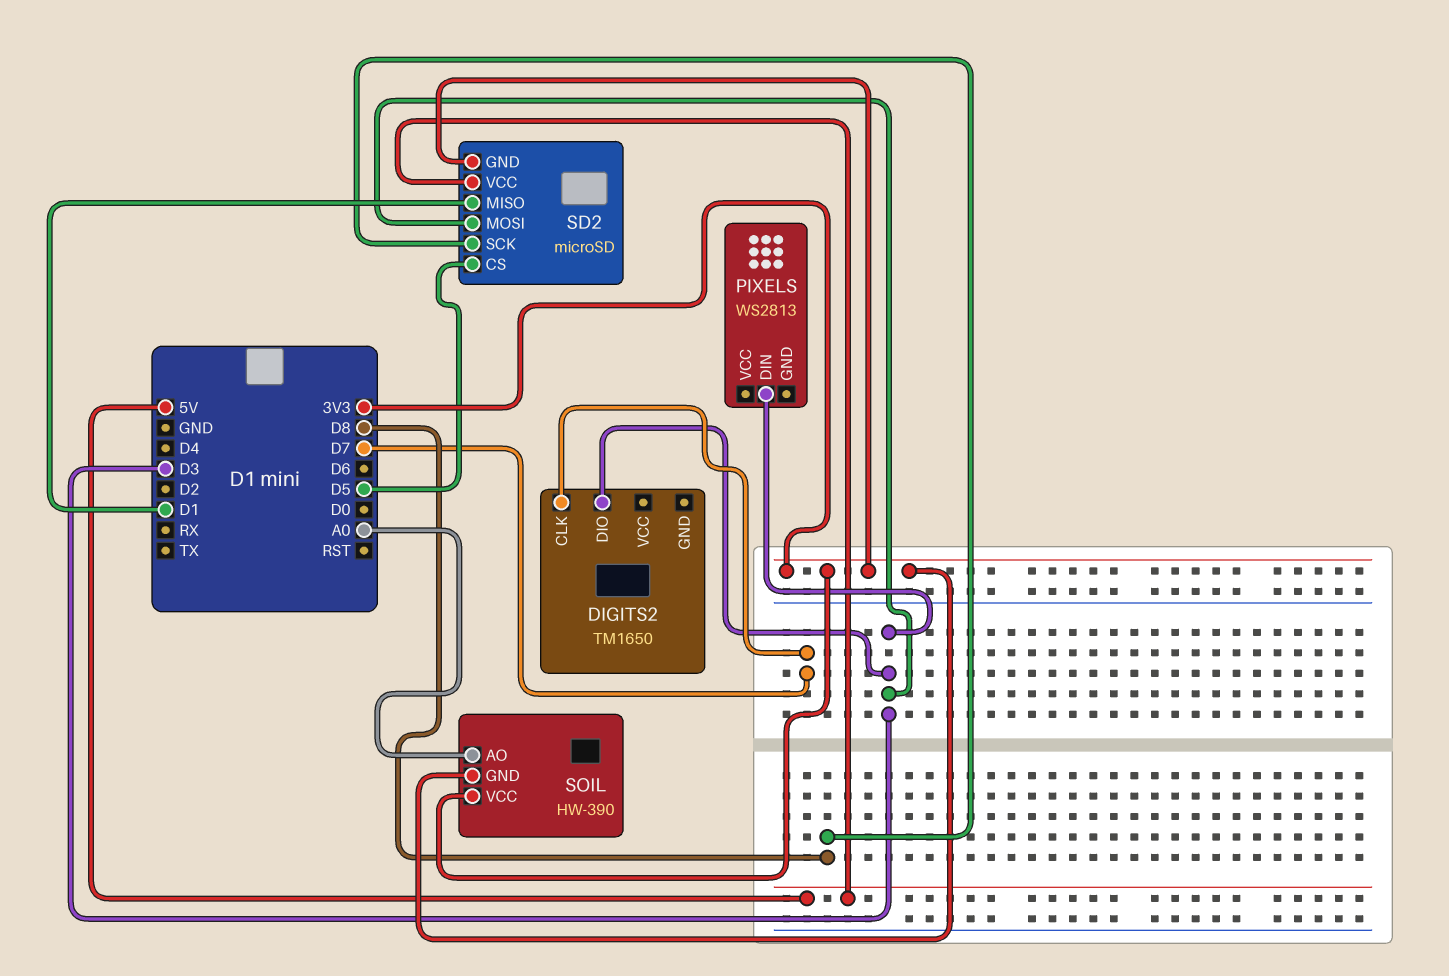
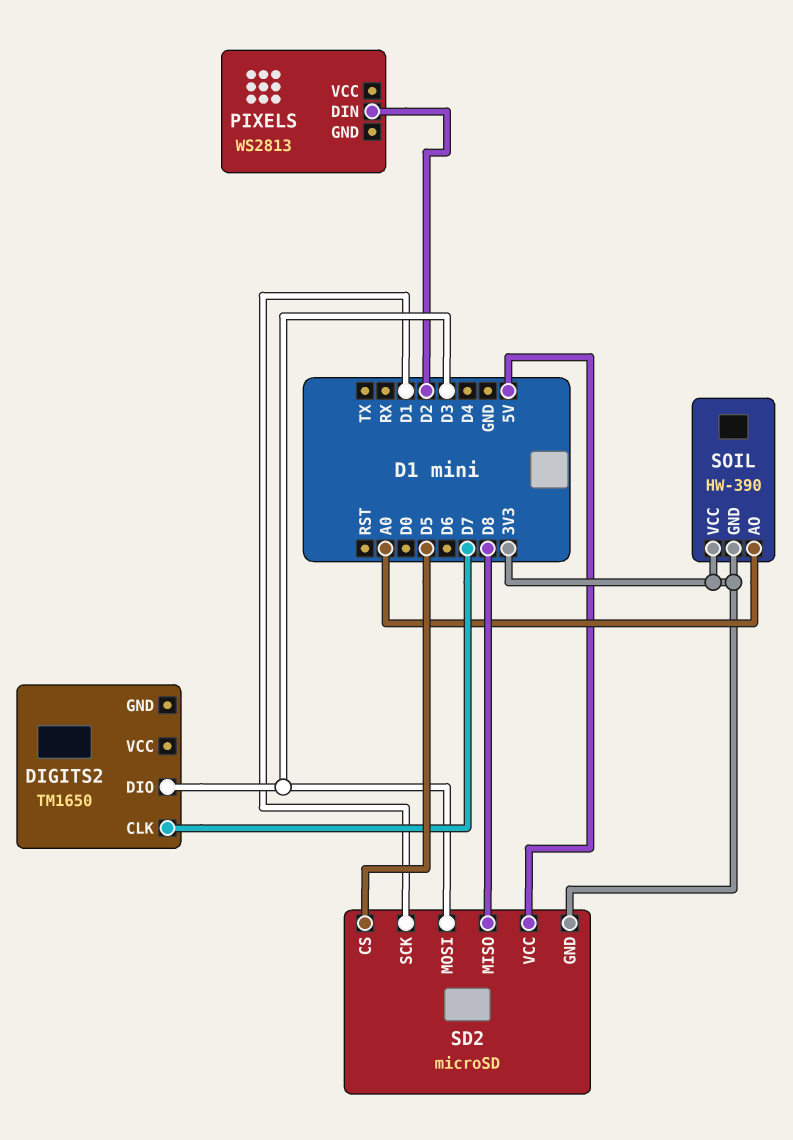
PIXELS pin DIN: D3 -> D2
SD2 pin MISO: D1 -> D8
SD2 pin SCK: D8 -> D1

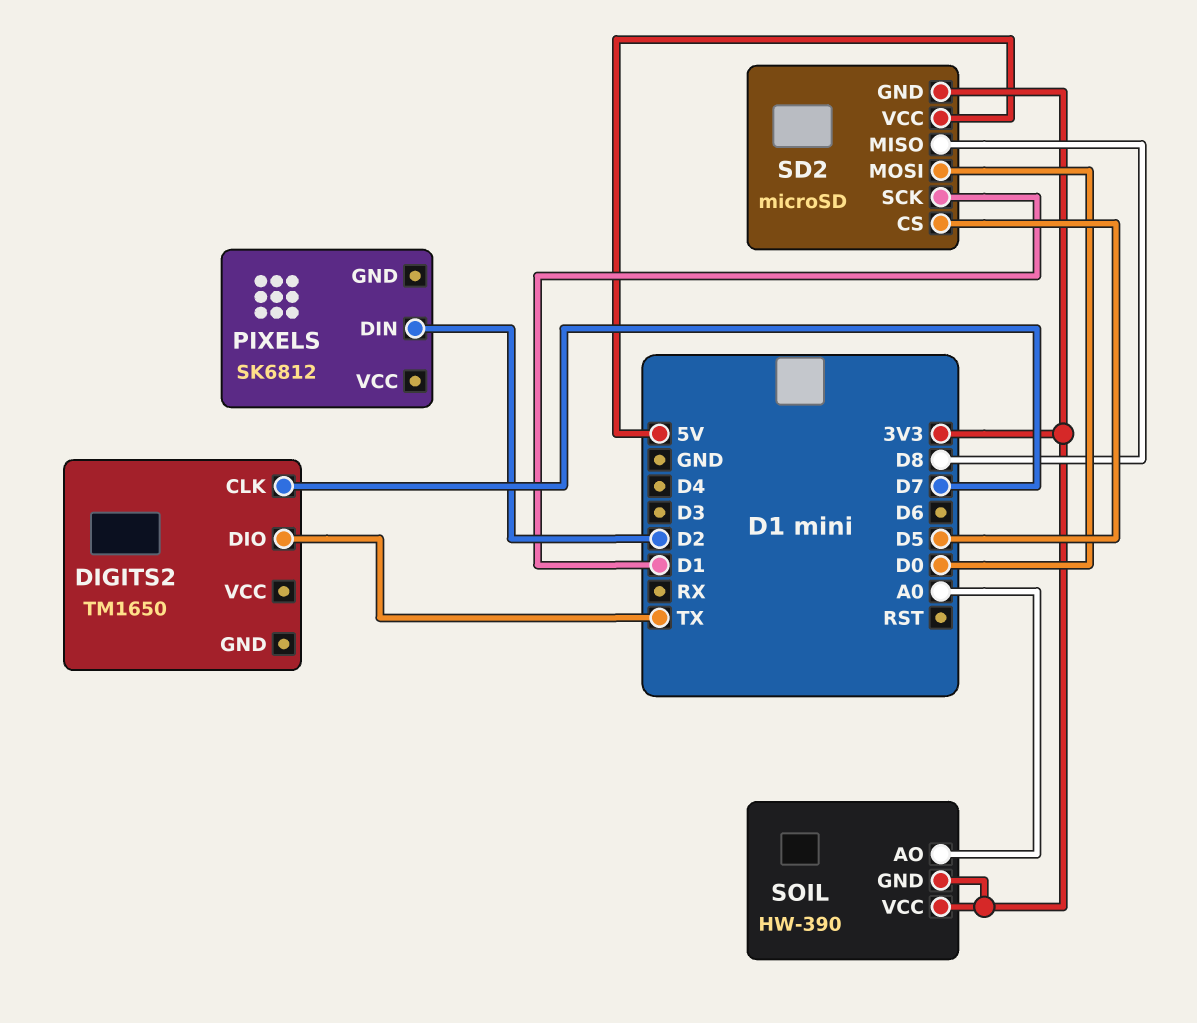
DIGITS2 pin DIO: D3 -> TX
PIXELS: WS2813 -> SK6812
SD2 pin MOSI: D3 -> D0

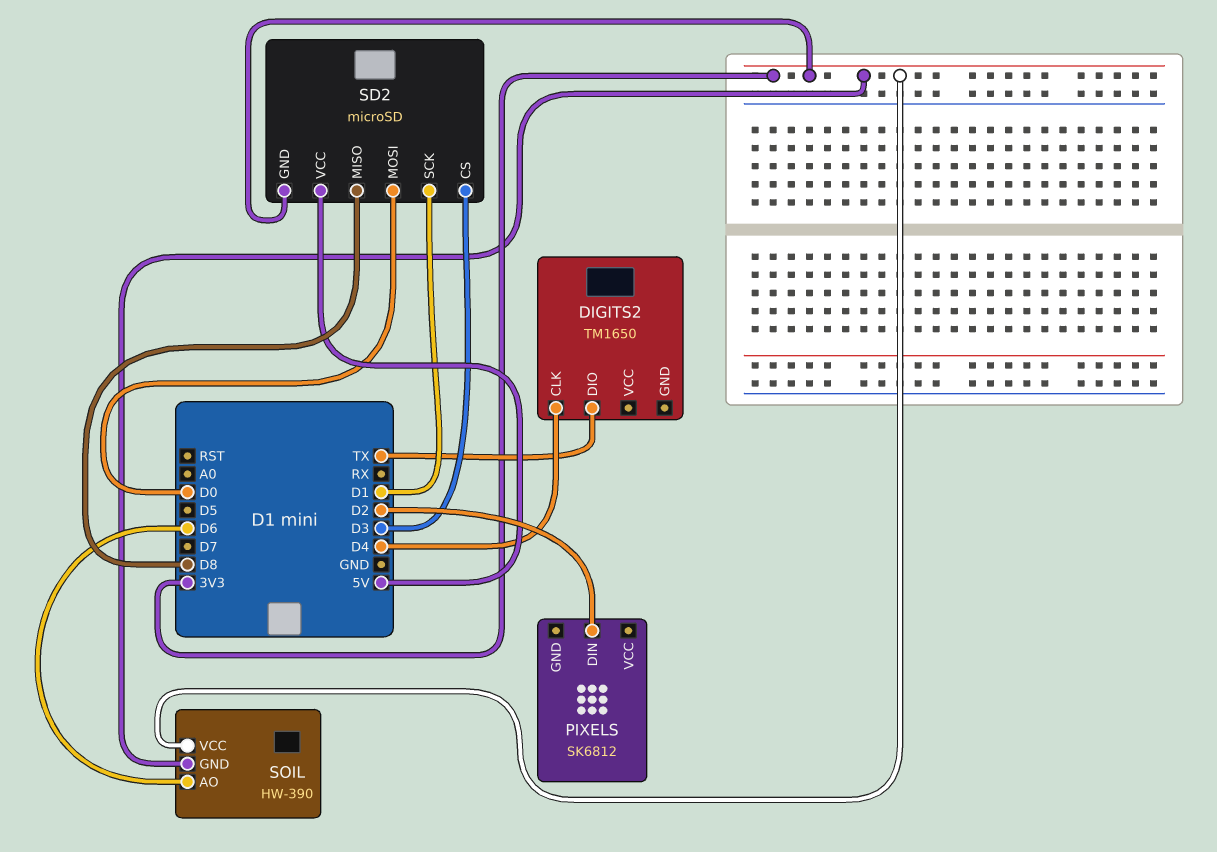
DIGITS2 pin CLK: D7 -> D4
SD2 pin CS: D5 -> D3
SOIL pin AO: A0 -> D6

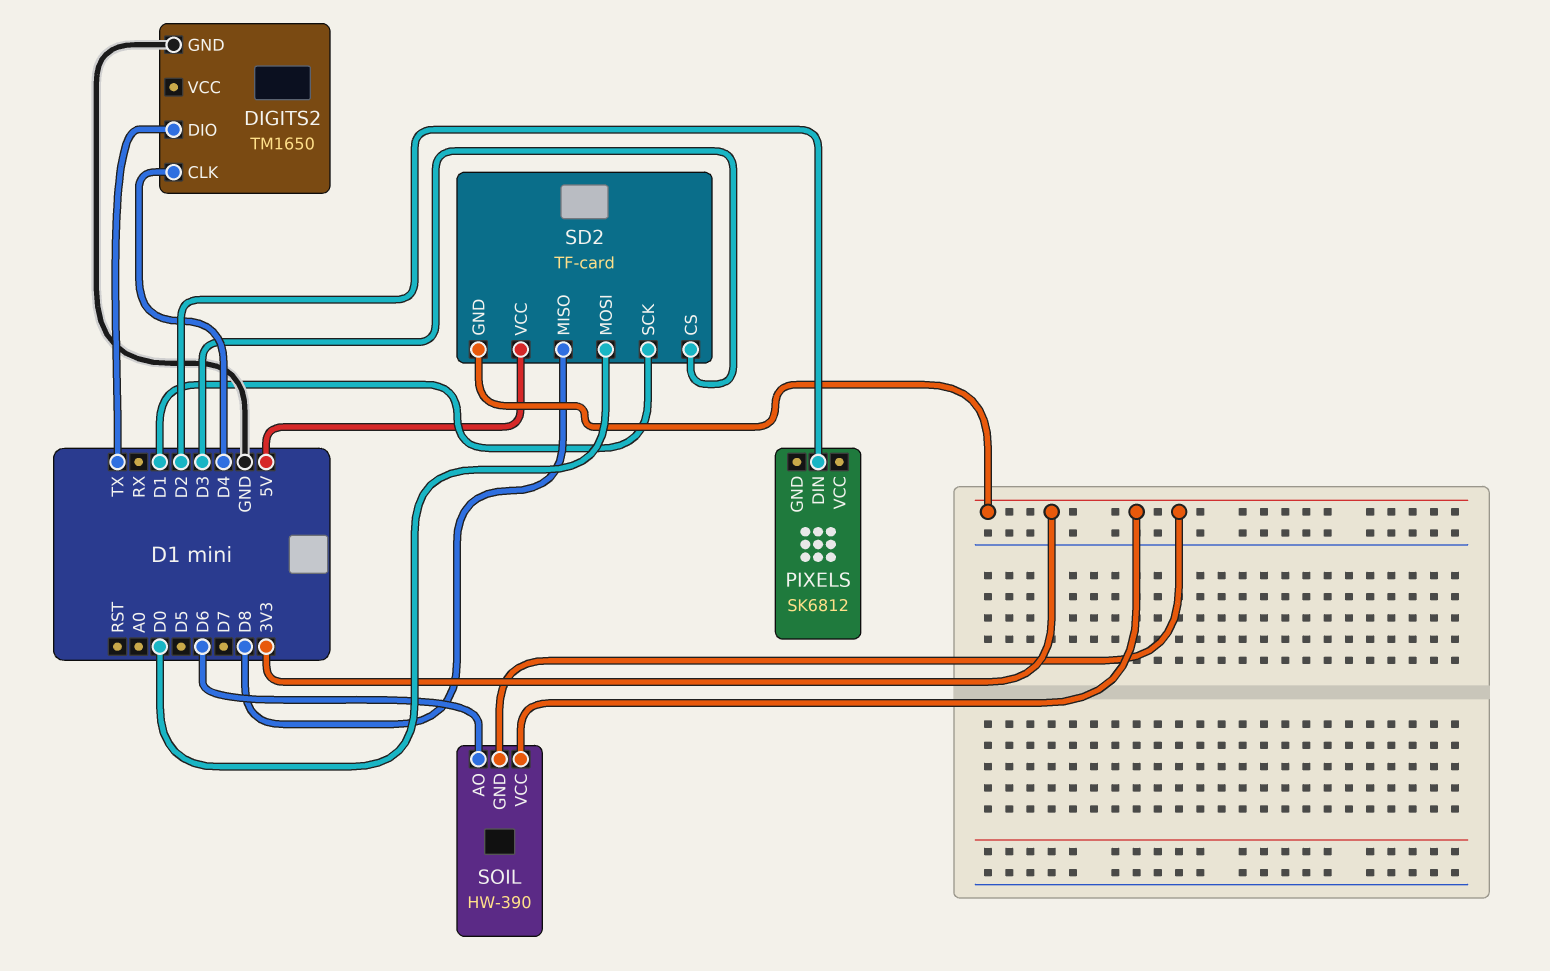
DIGITS2 pin GND: none -> GND
SD2: microSD -> TF-card

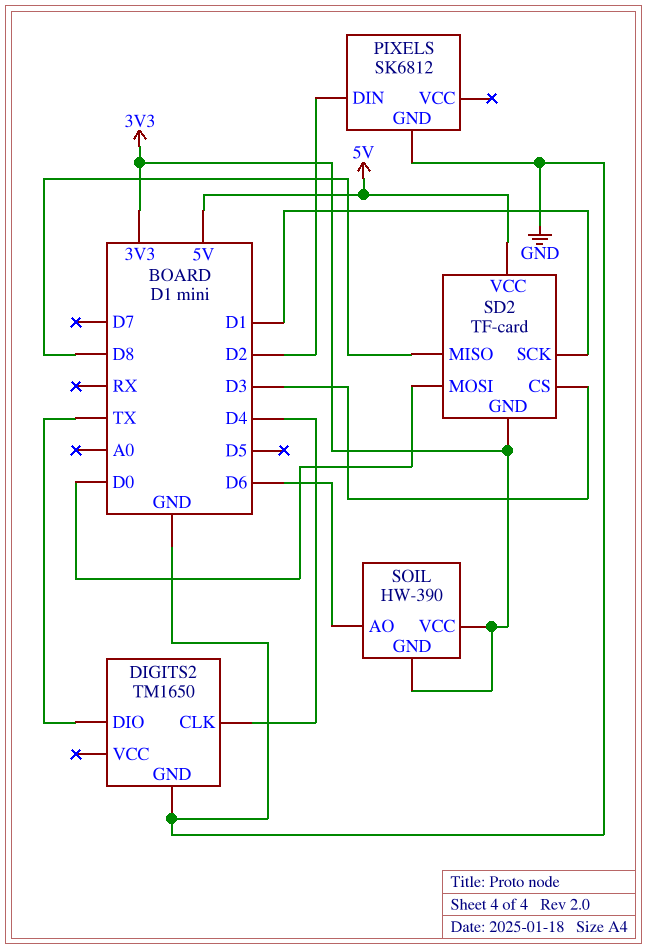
PIXELS pin GND: none -> GND

